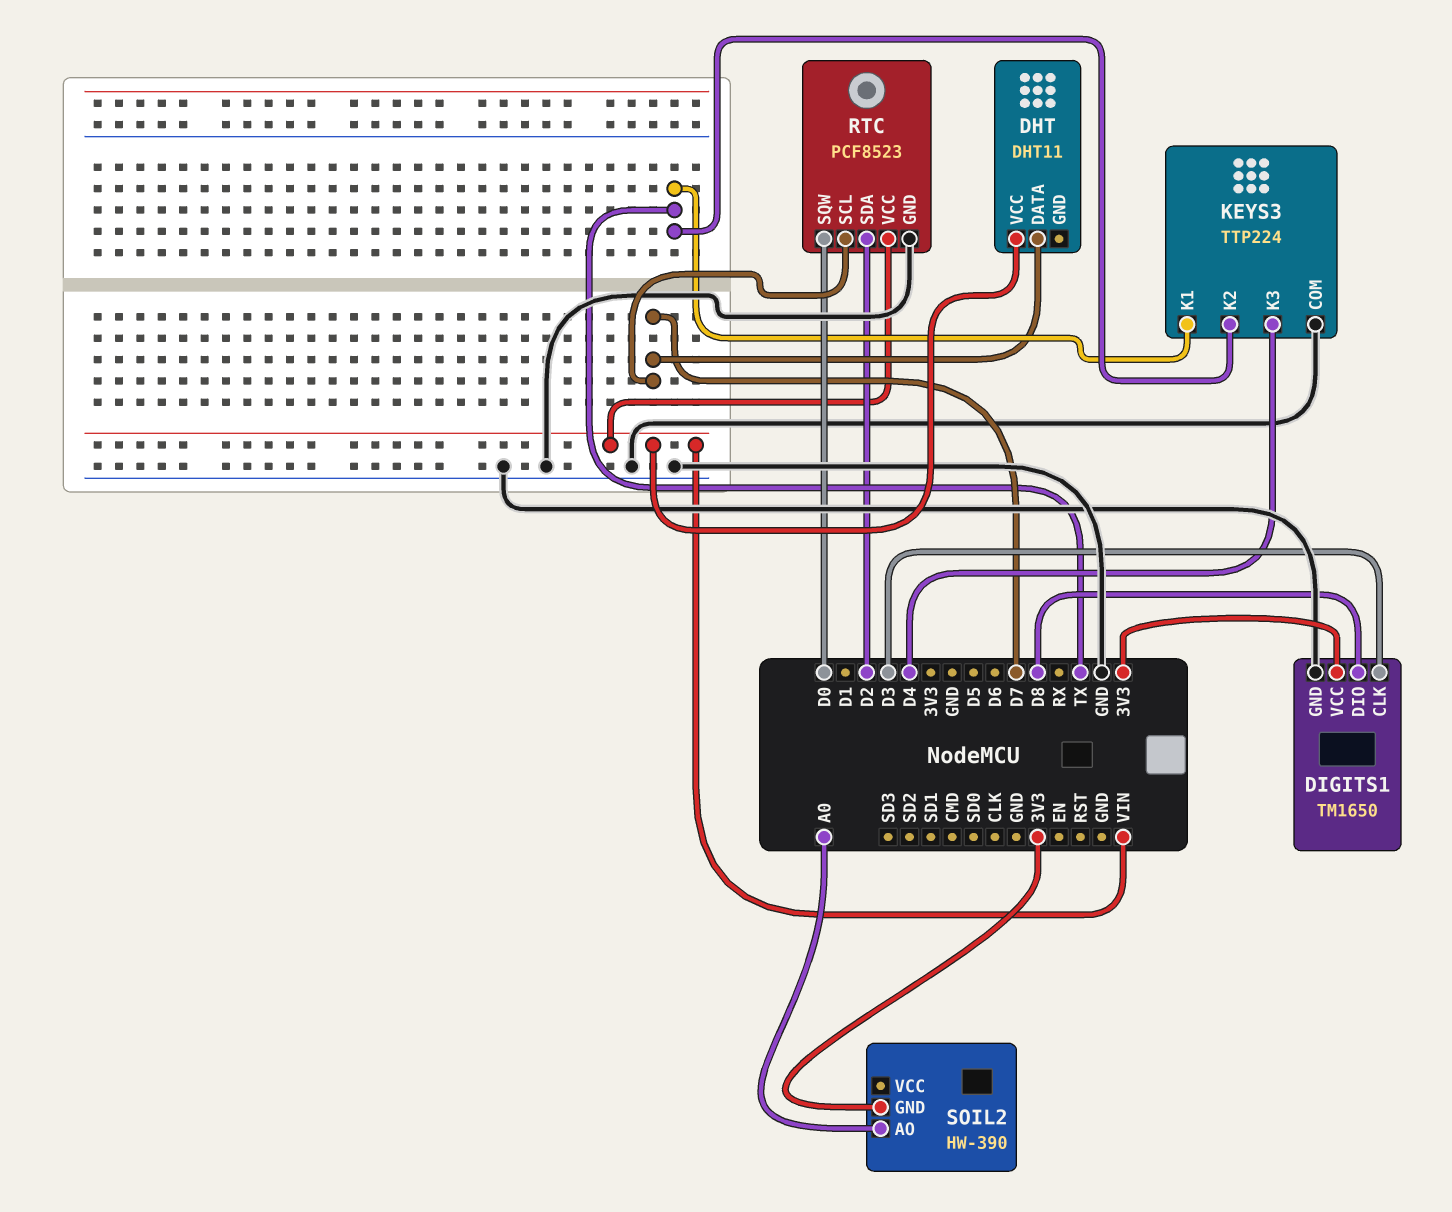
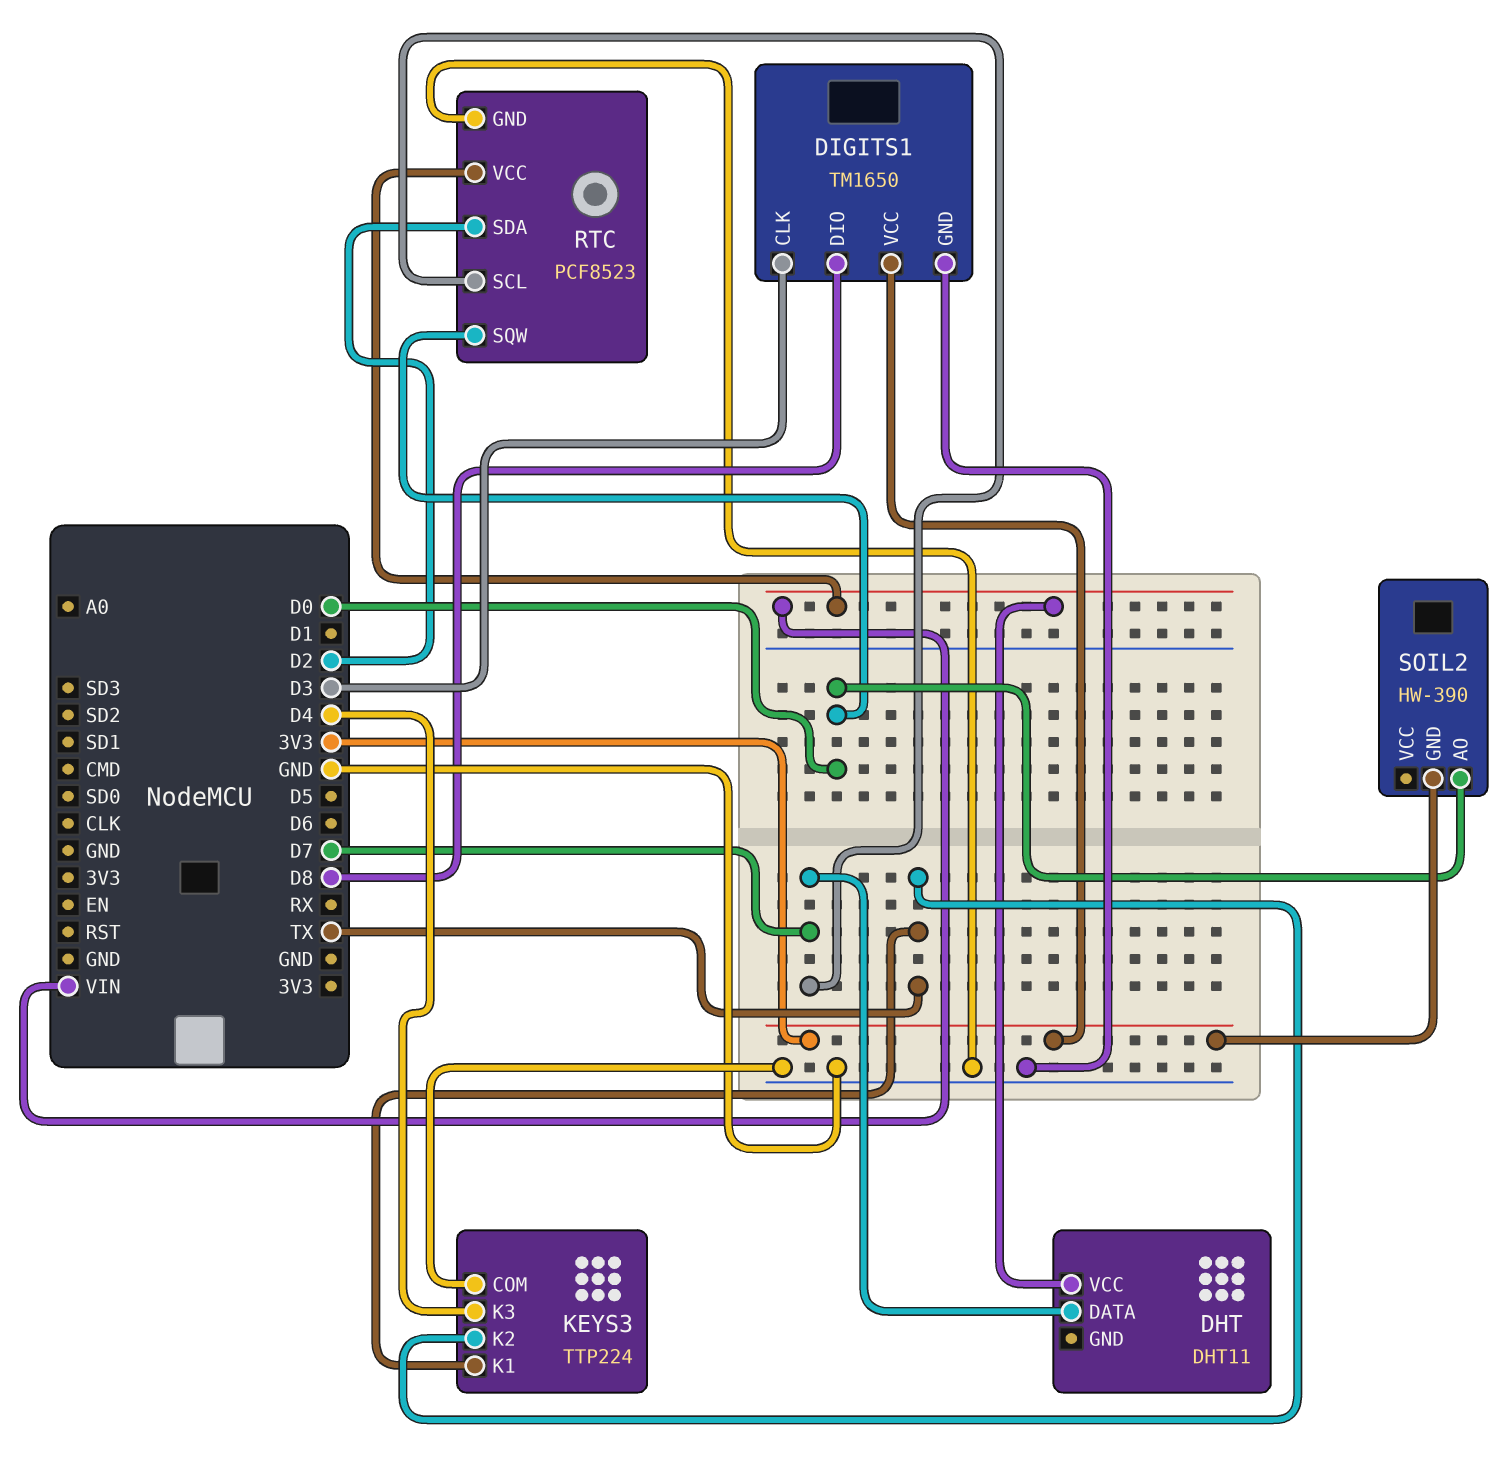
SOIL2 pin AO: A0 -> D0

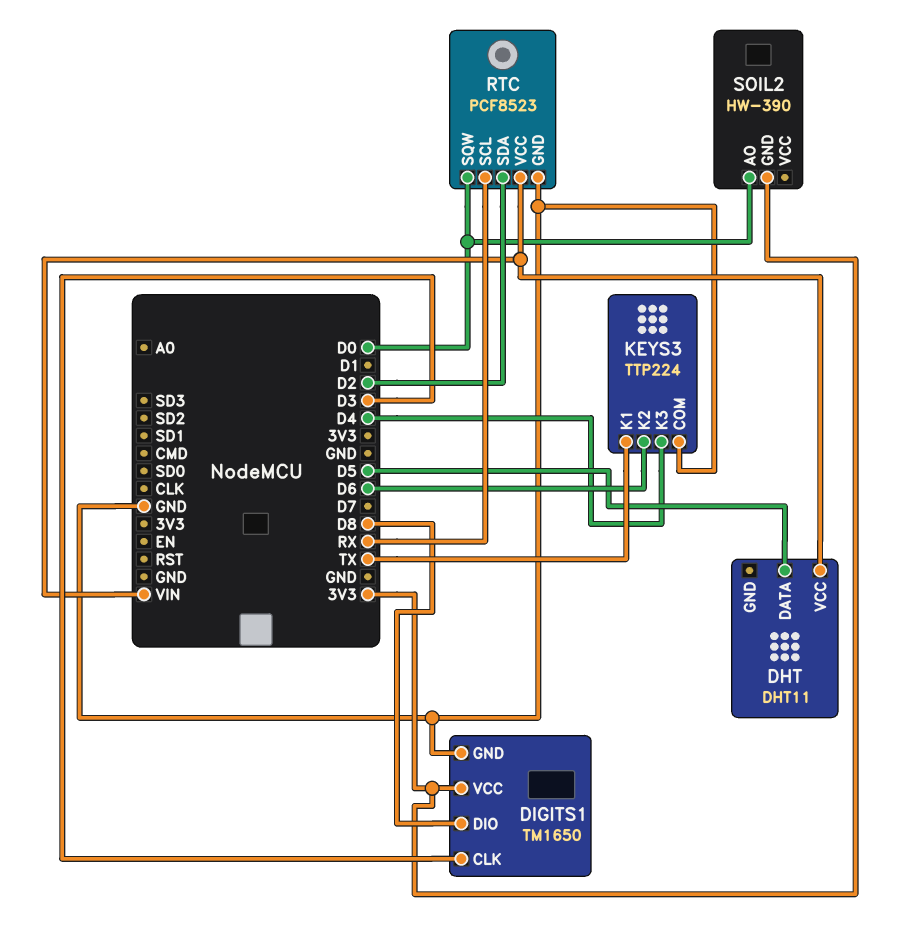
DHT pin DATA: D7 -> D5
KEYS3 pin K2: TX -> D6
RTC pin SCL: D7 -> RX

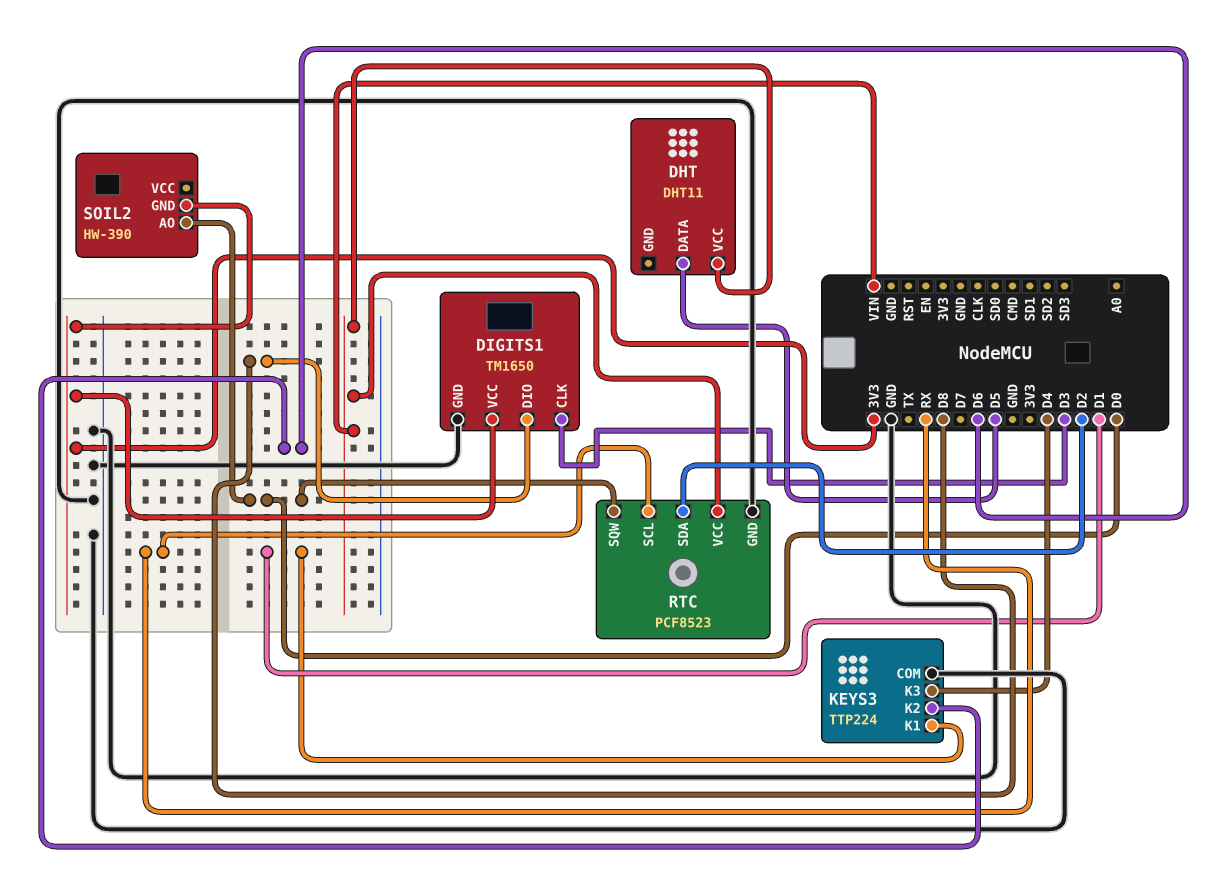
KEYS3 pin K1: TX -> D1

